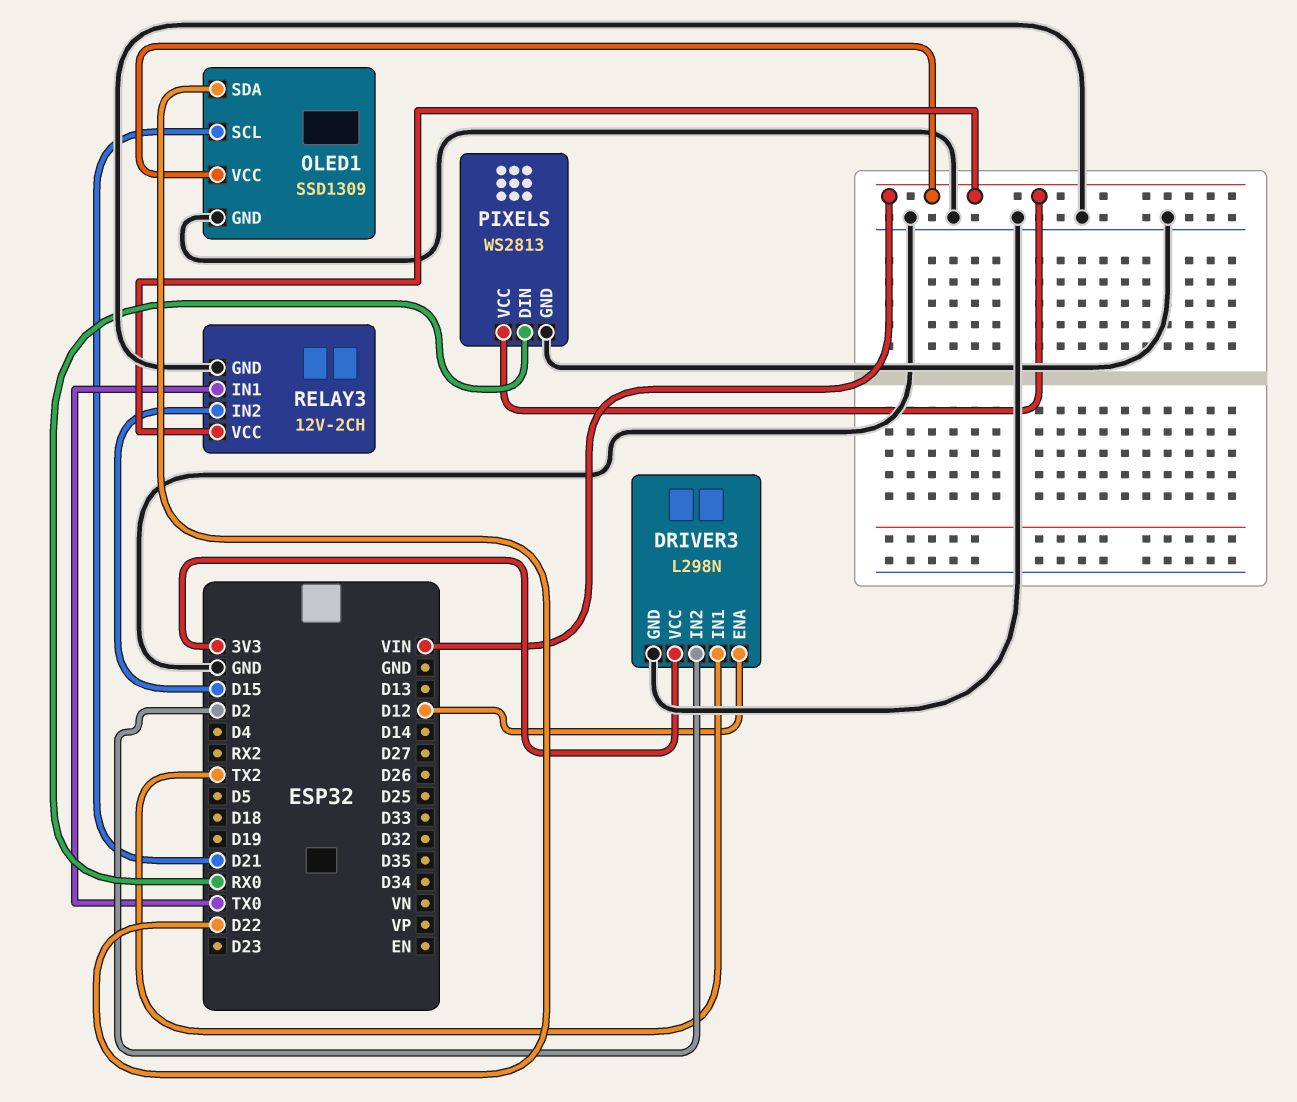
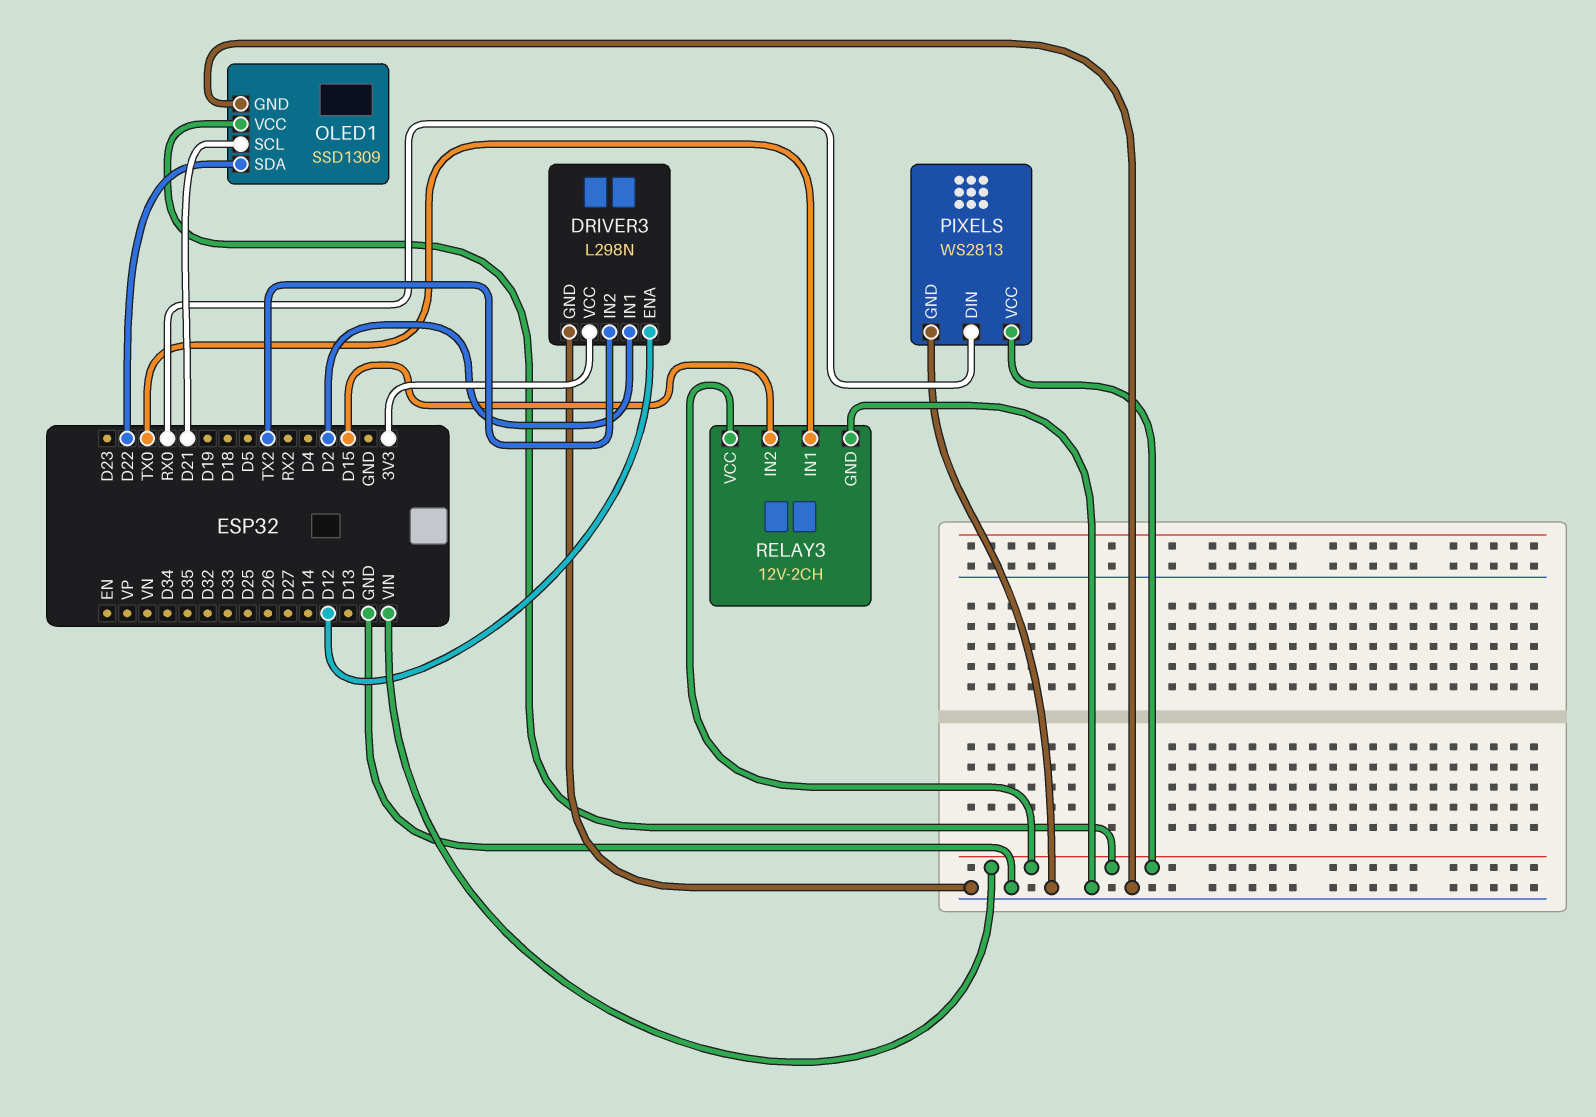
DRIVER3 pin IN1: TX2 -> D2
DRIVER3 pin IN2: D2 -> TX2

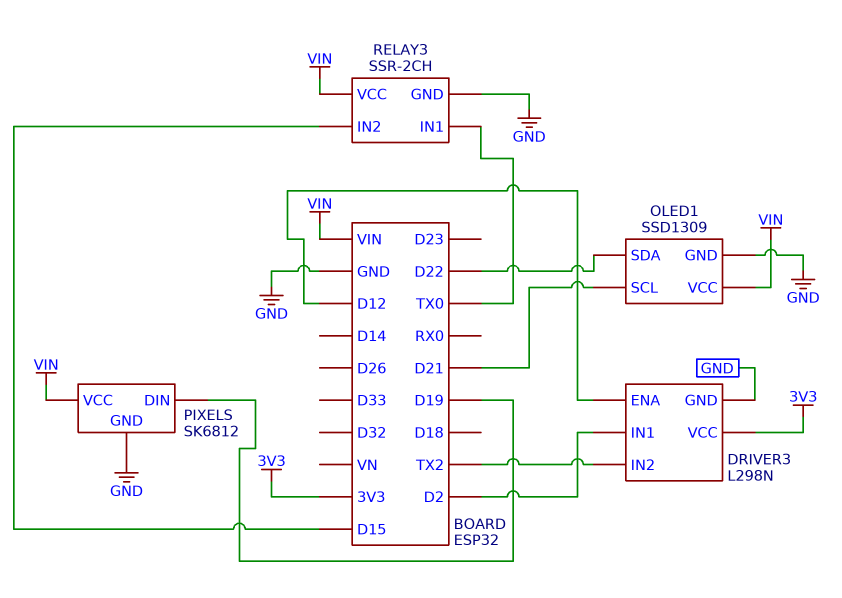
PIXELS: WS2813 -> SK6812
PIXELS pin DIN: RX0 -> D19
RELAY3: 12V-2CH -> SSR-2CH

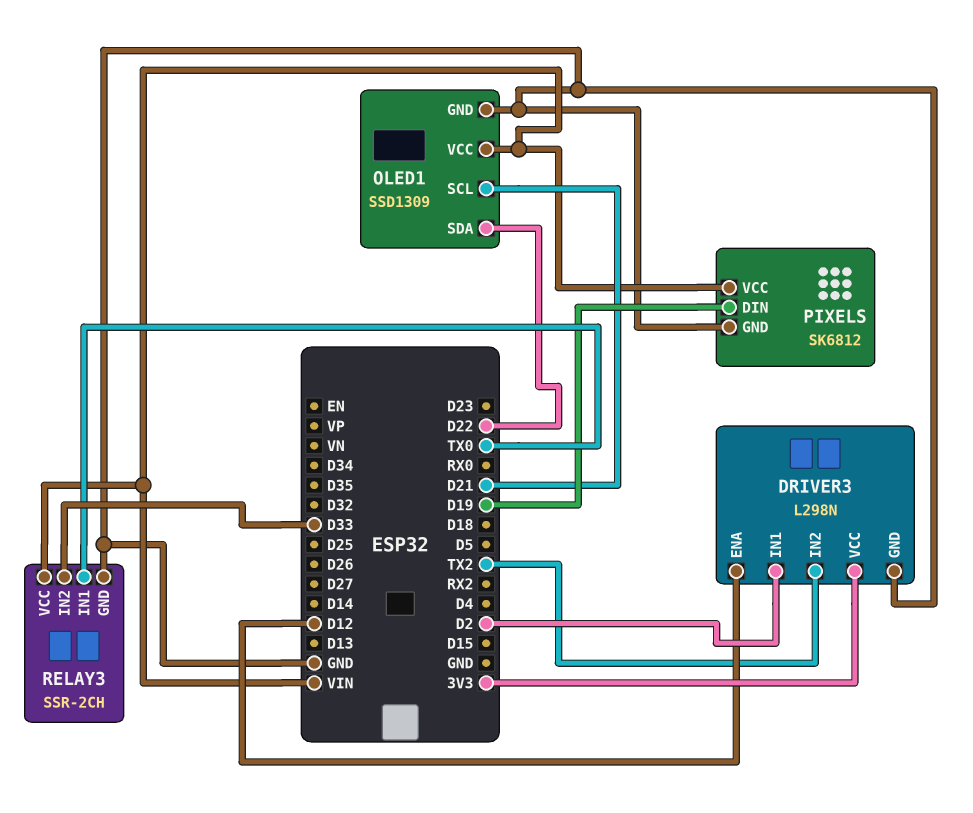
RELAY3 pin IN2: D15 -> D33

